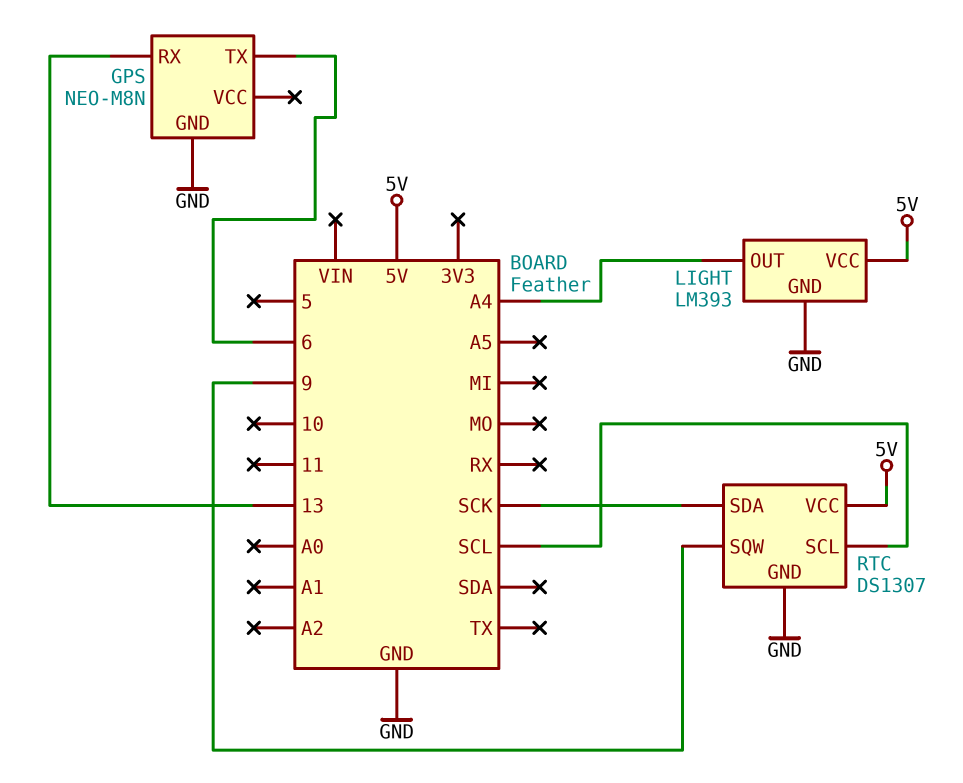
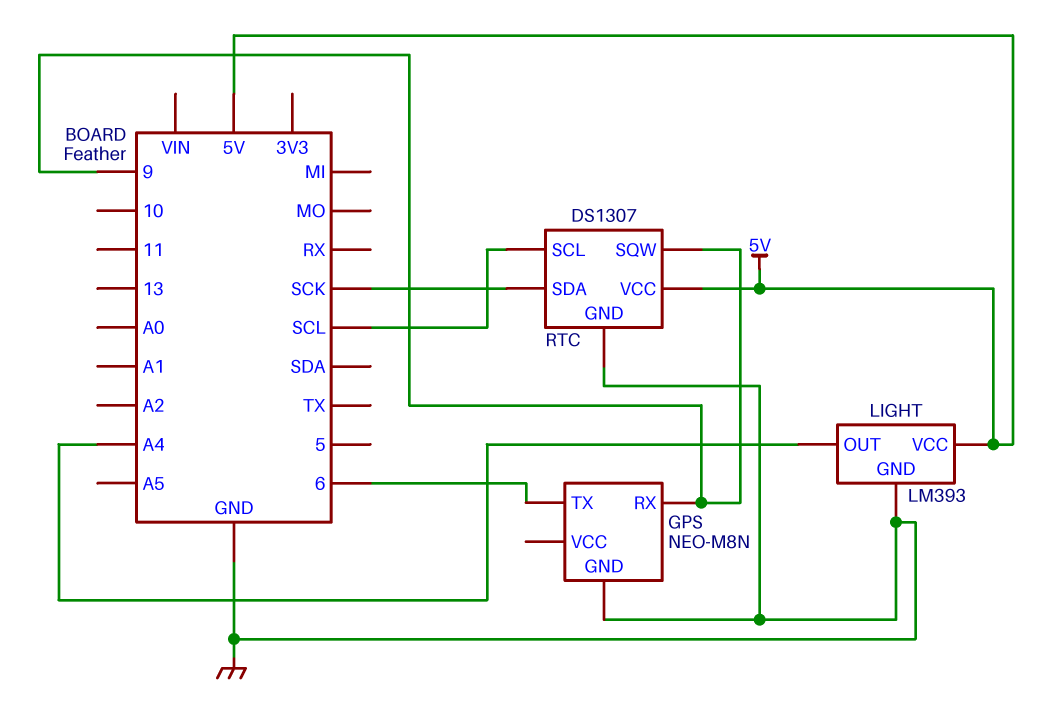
GPS pin RX: 13 -> 9

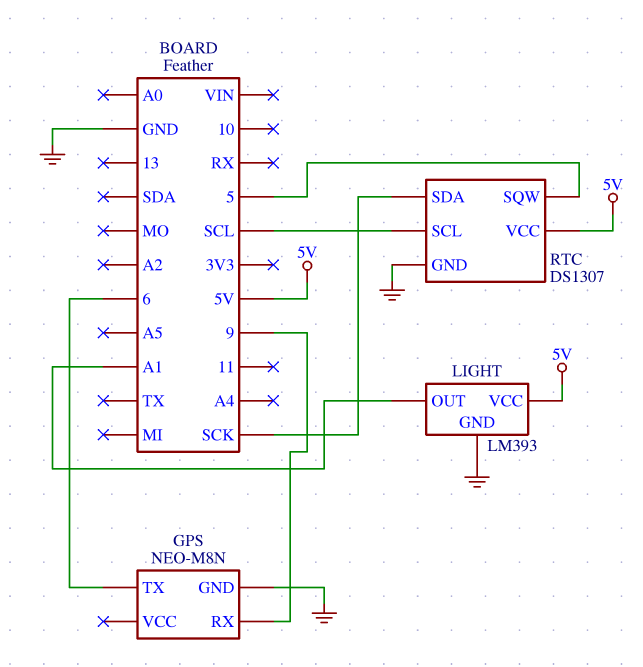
LIGHT pin OUT: A4 -> A1
RTC pin SQW: 9 -> 5

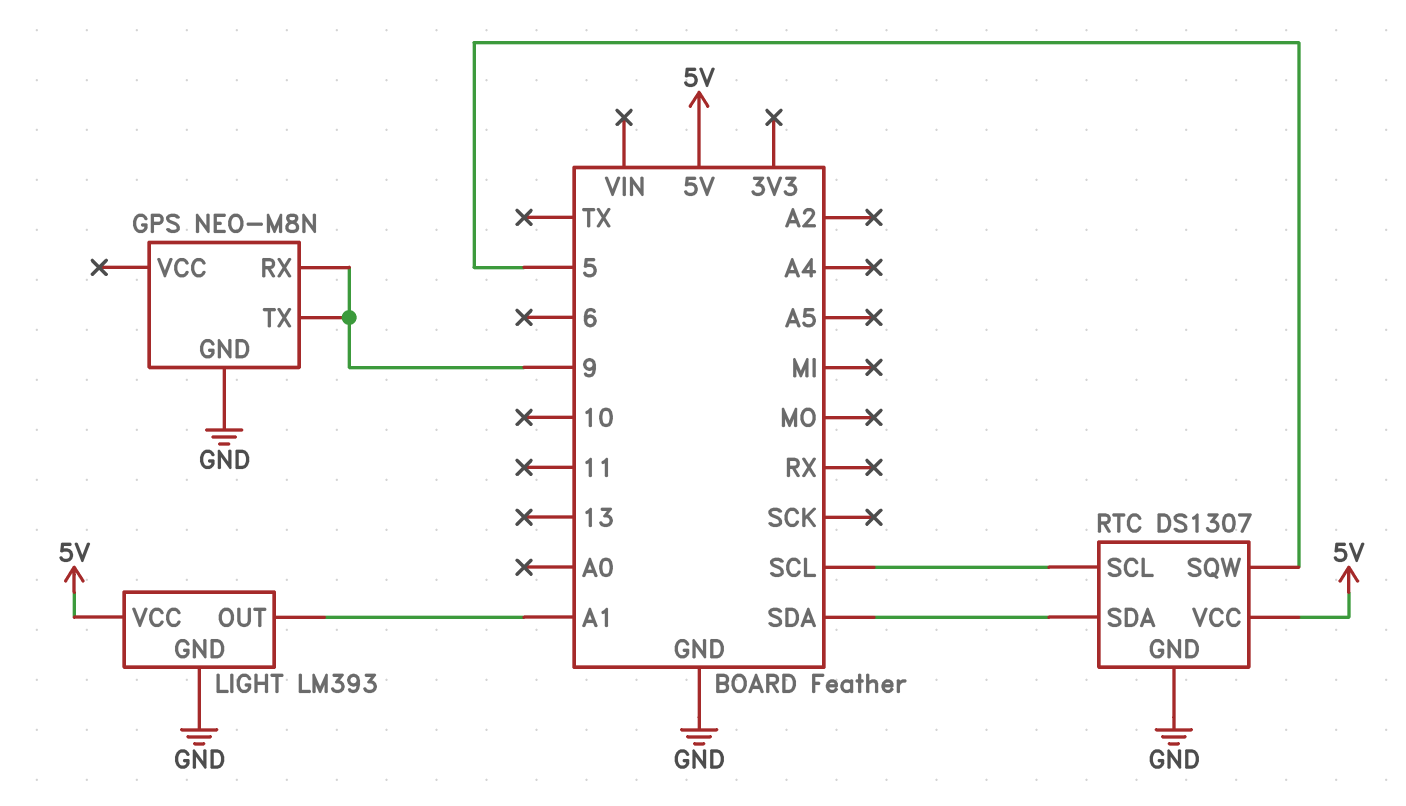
GPS pin TX: 6 -> 9
RTC pin SDA: SCK -> SDA

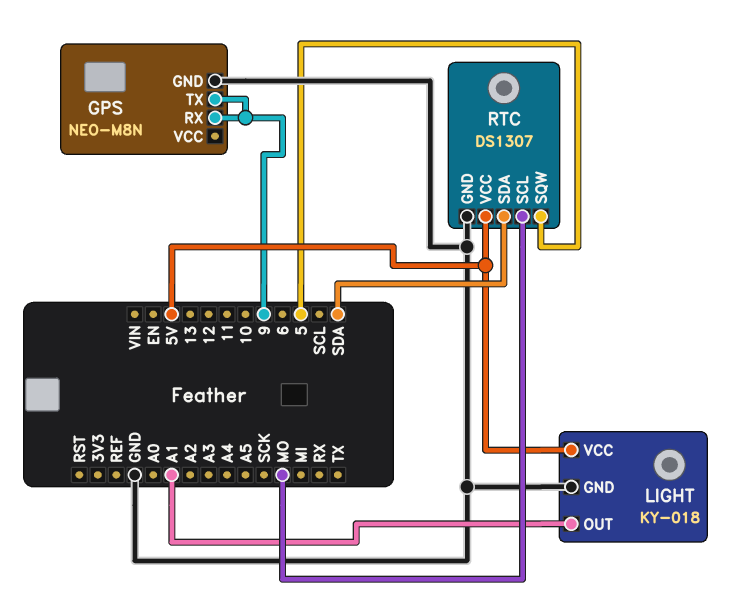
LIGHT: LM393 -> KY-018
RTC pin SCL: SCL -> MO

